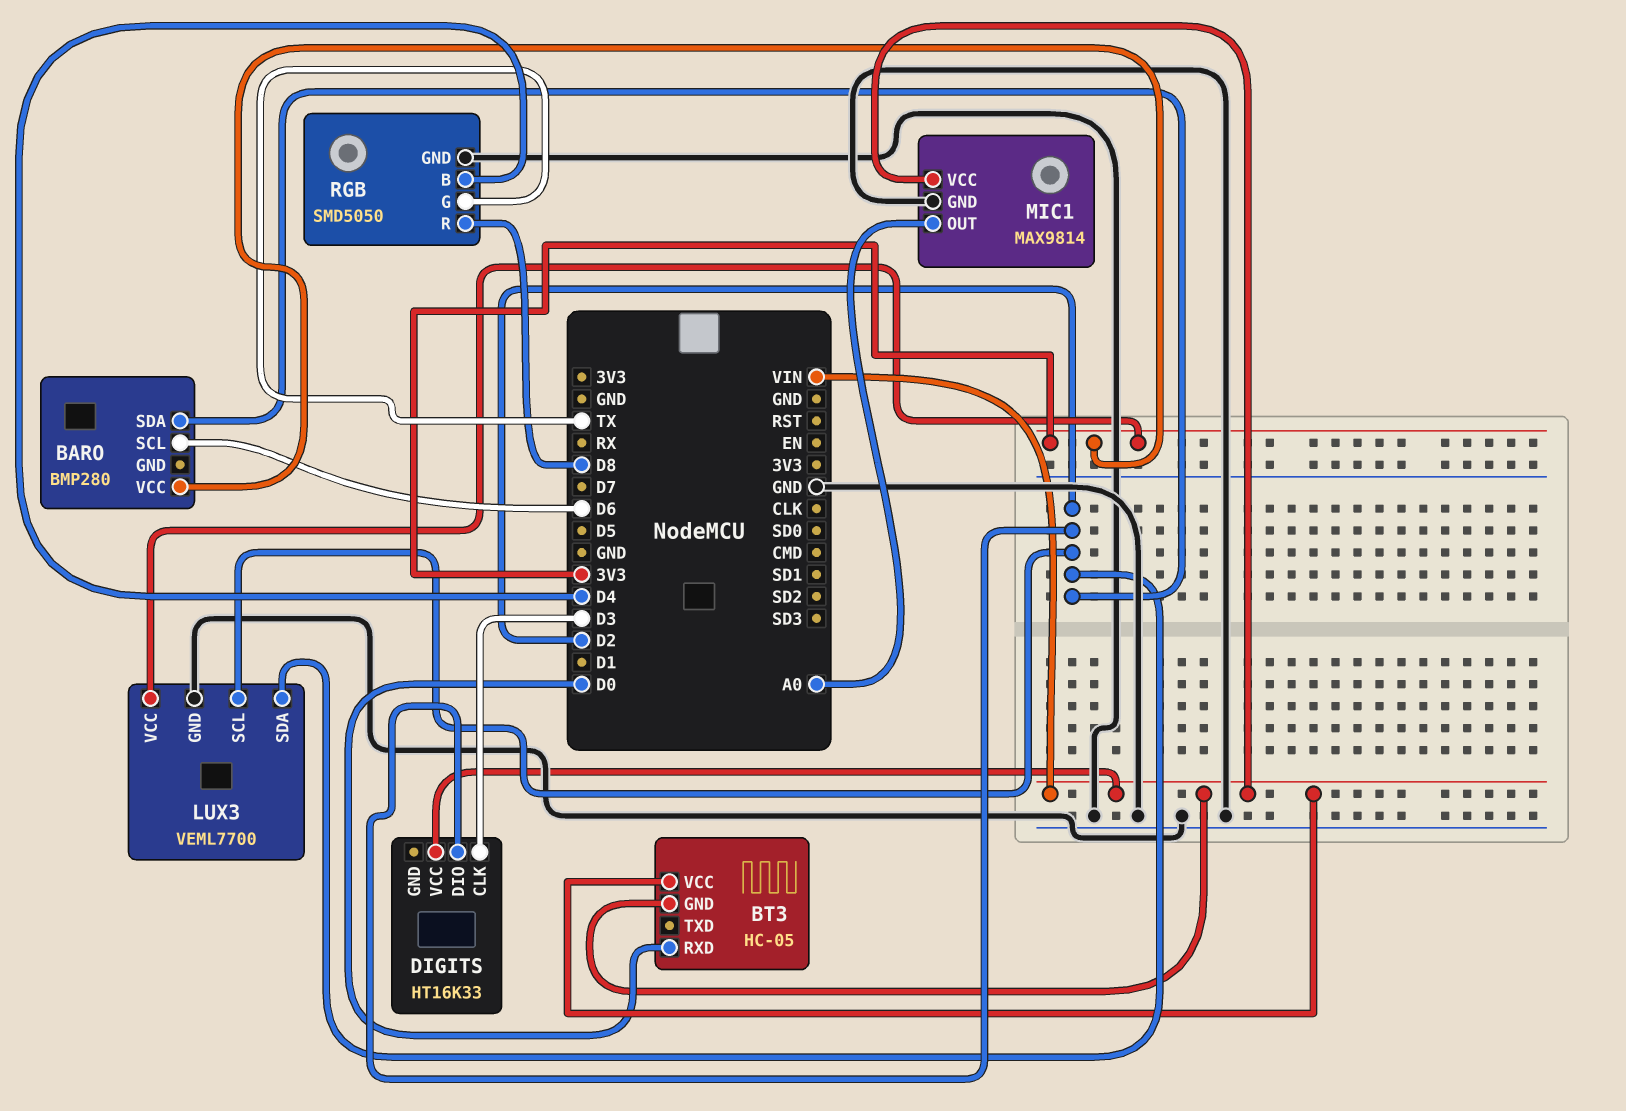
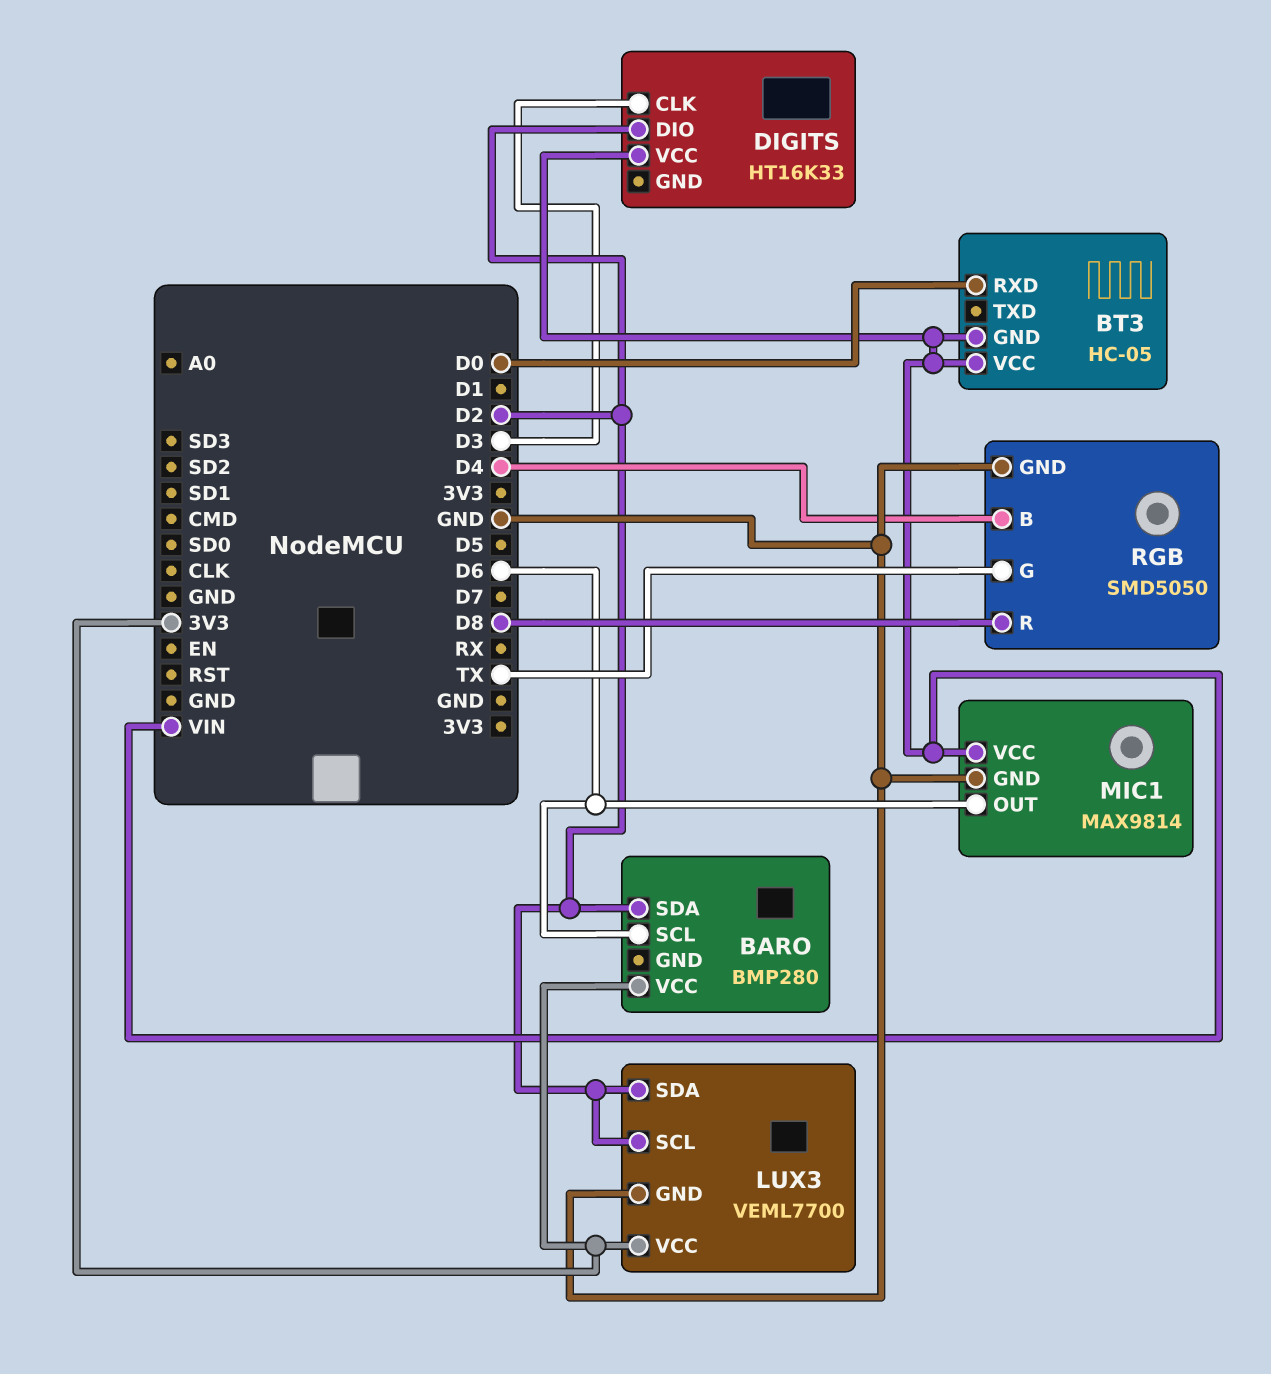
MIC1 pin OUT: A0 -> D6

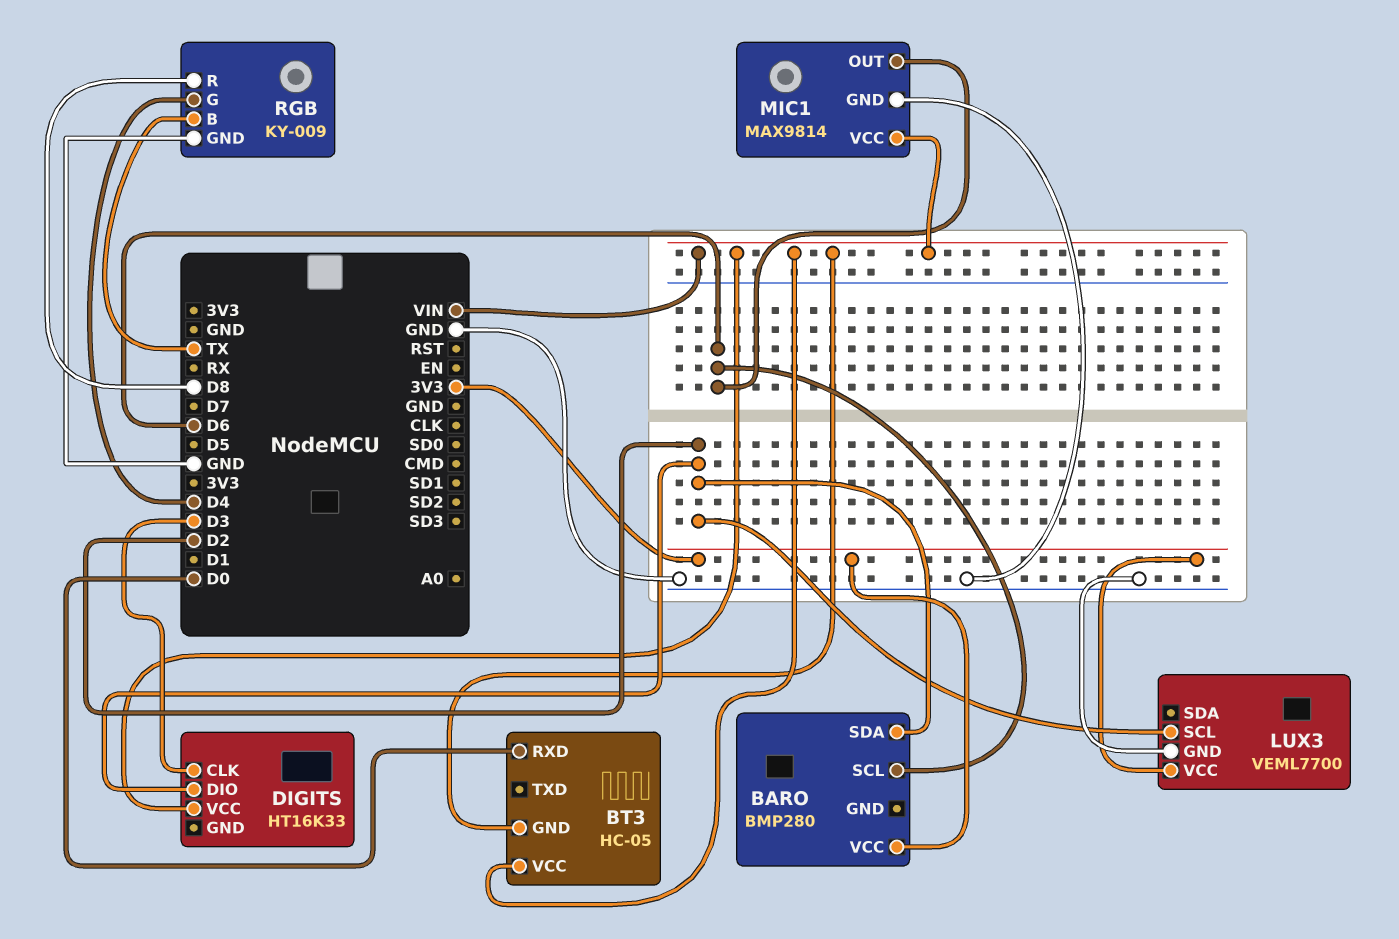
LUX3 pin SDA: D2 -> none
RGB: SMD5050 -> KY-009
RGB pin B: D4 -> TX
RGB pin G: TX -> D4

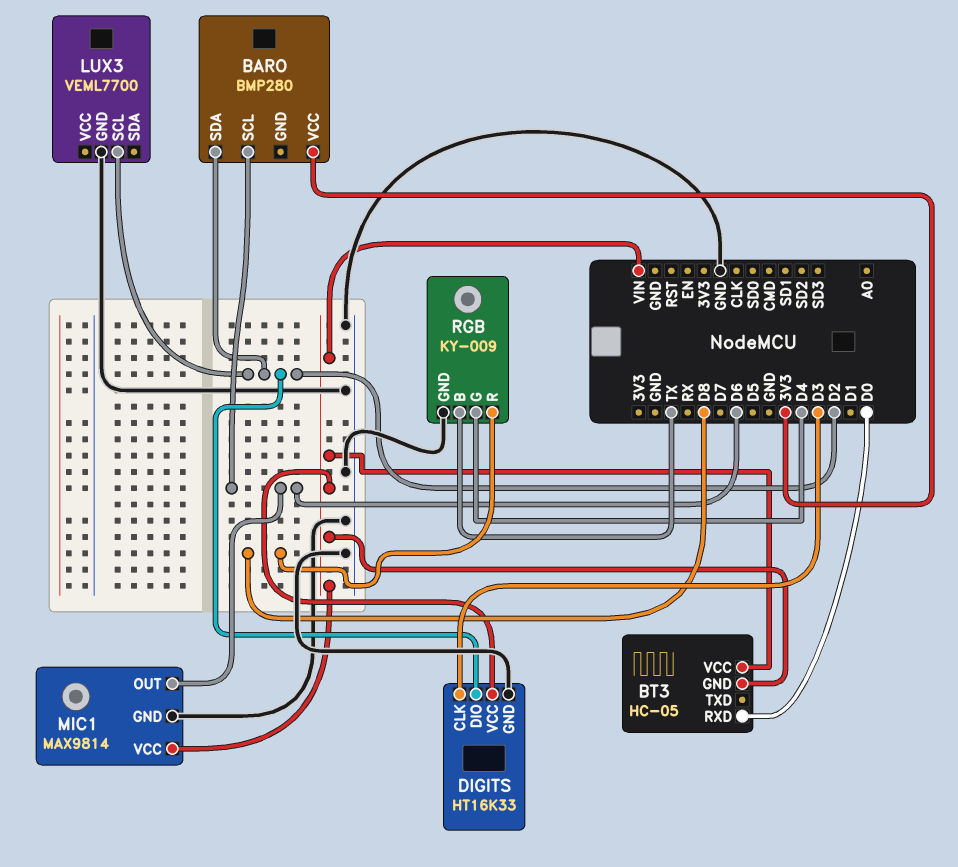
DIGITS pin GND: none -> GND
LUX3 pin VCC: 3V3 -> none

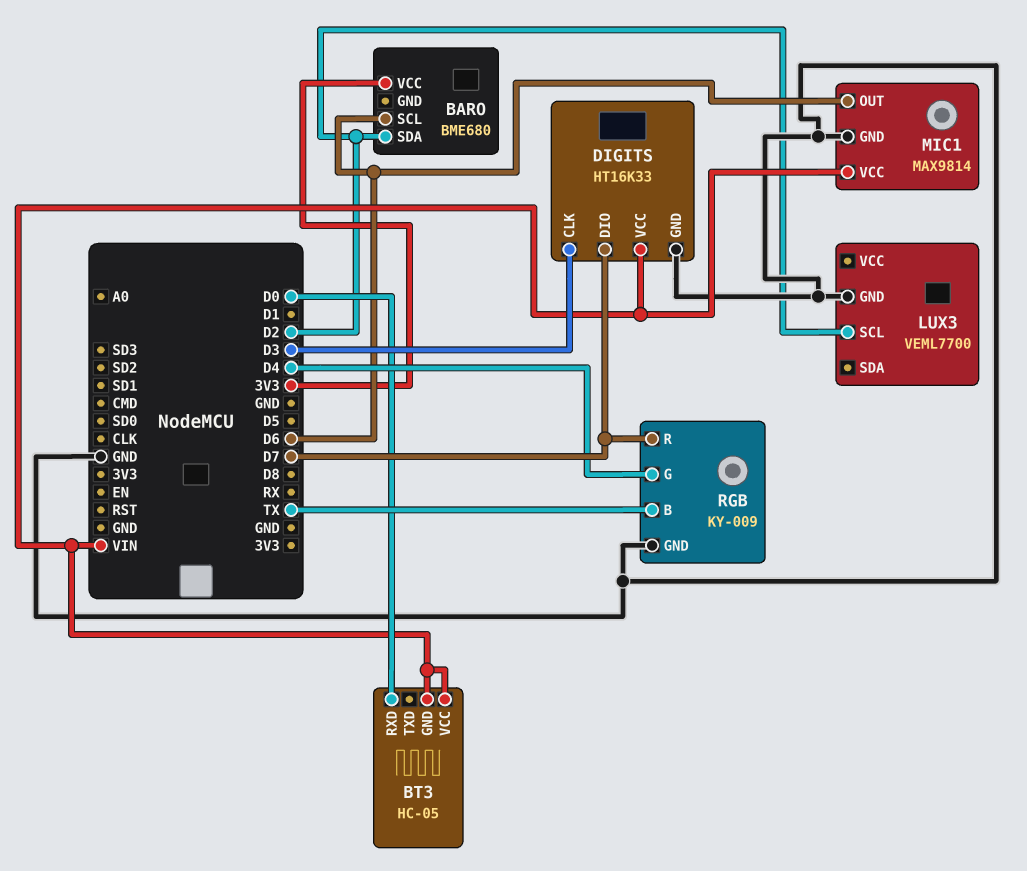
BARO: BMP280 -> BME680
DIGITS pin DIO: D2 -> D7
RGB pin R: D8 -> D7

